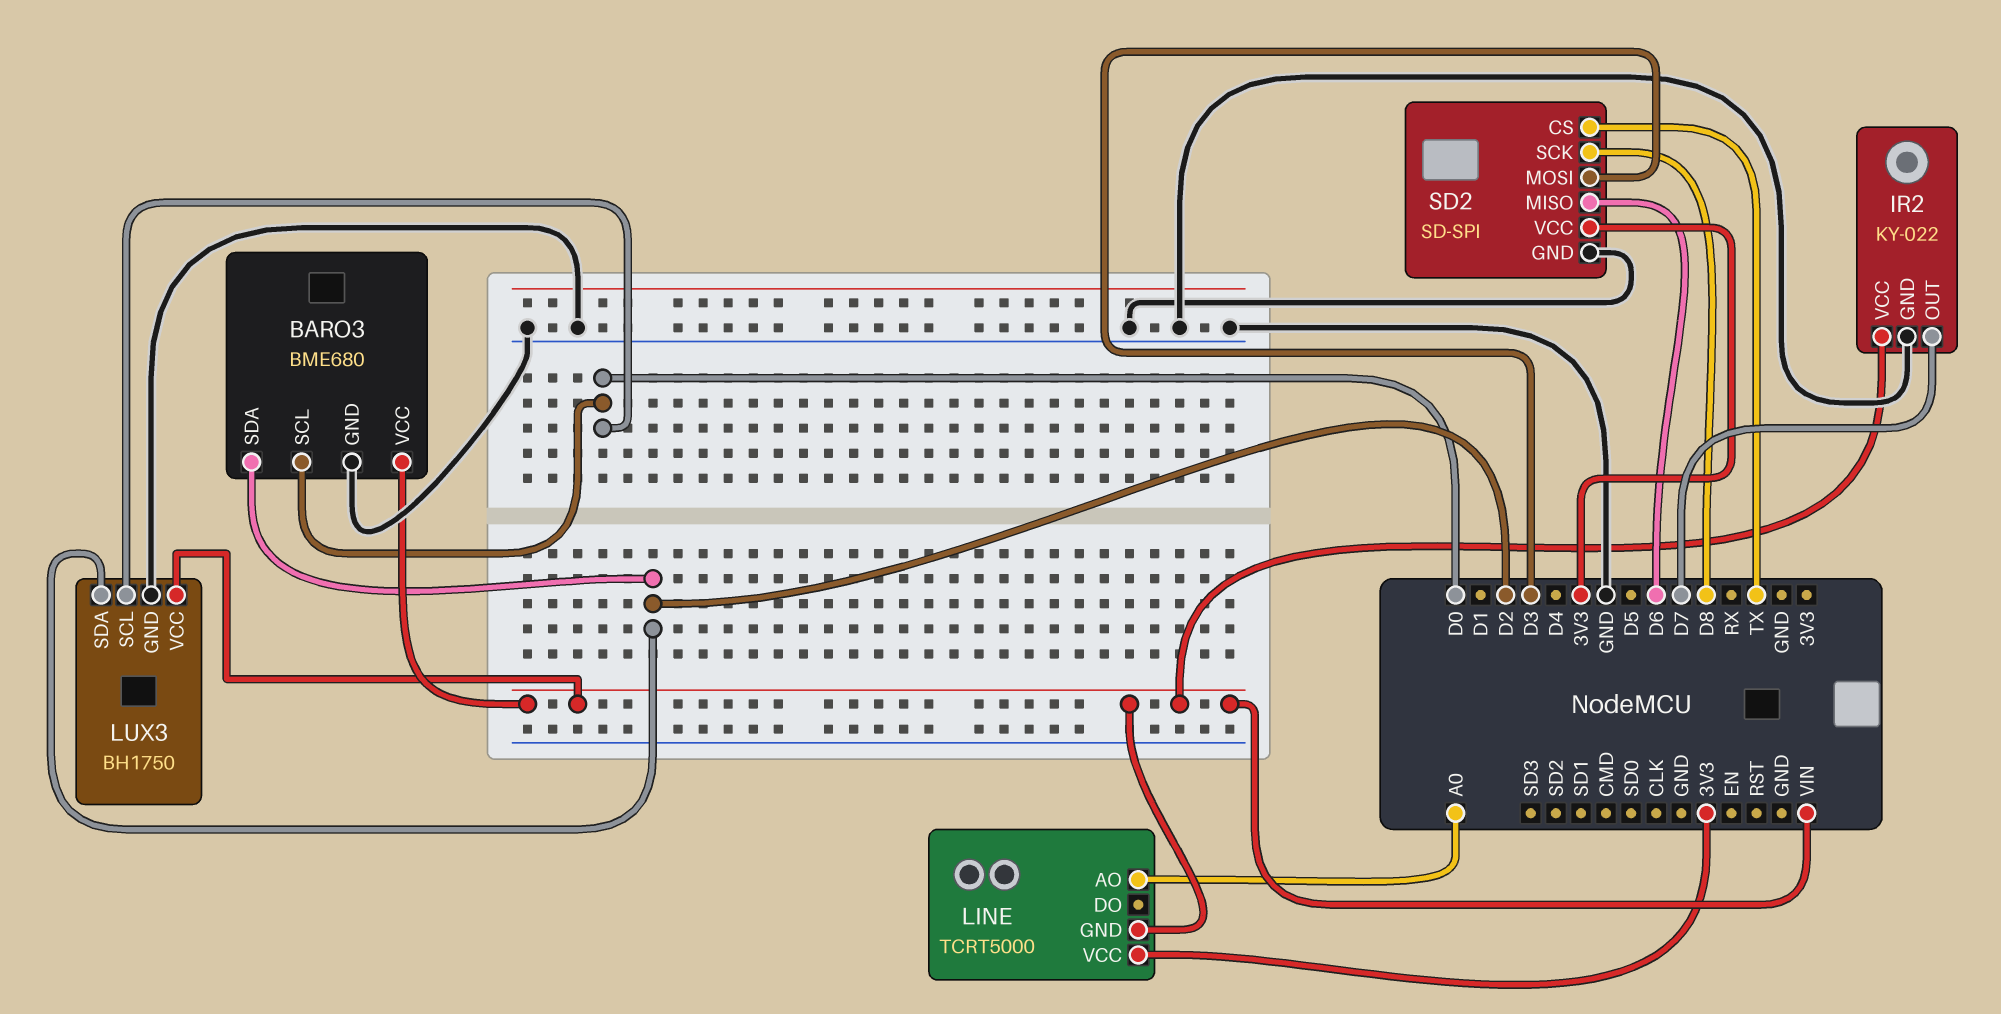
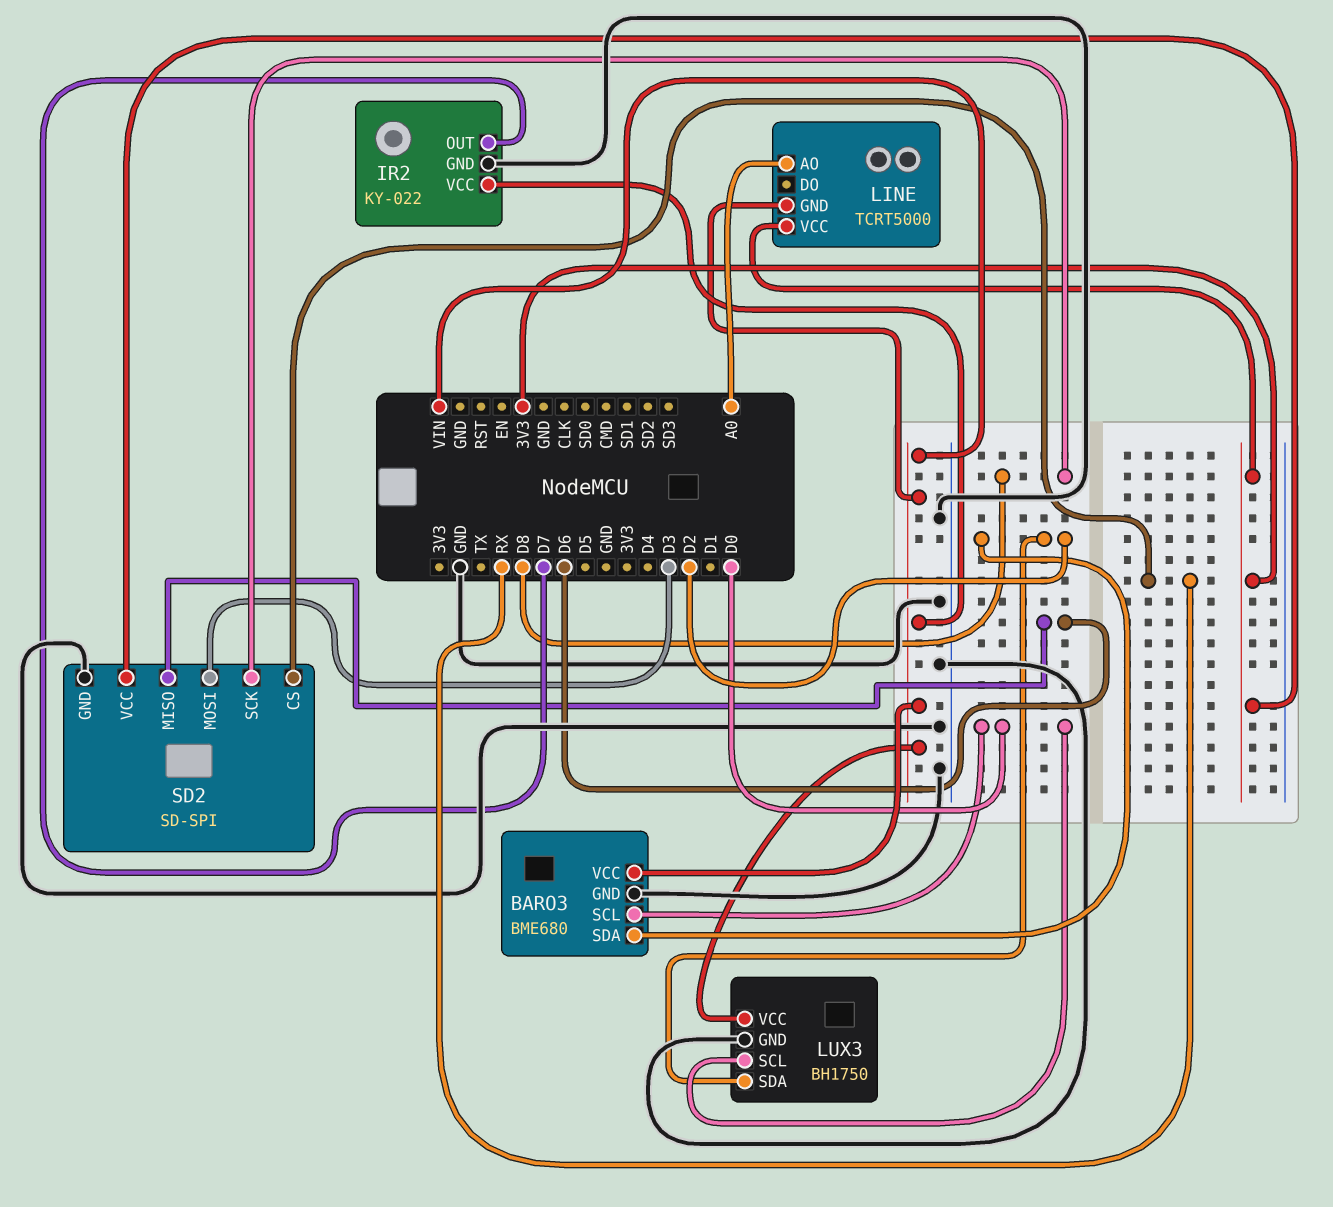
SD2 pin CS: TX -> RX

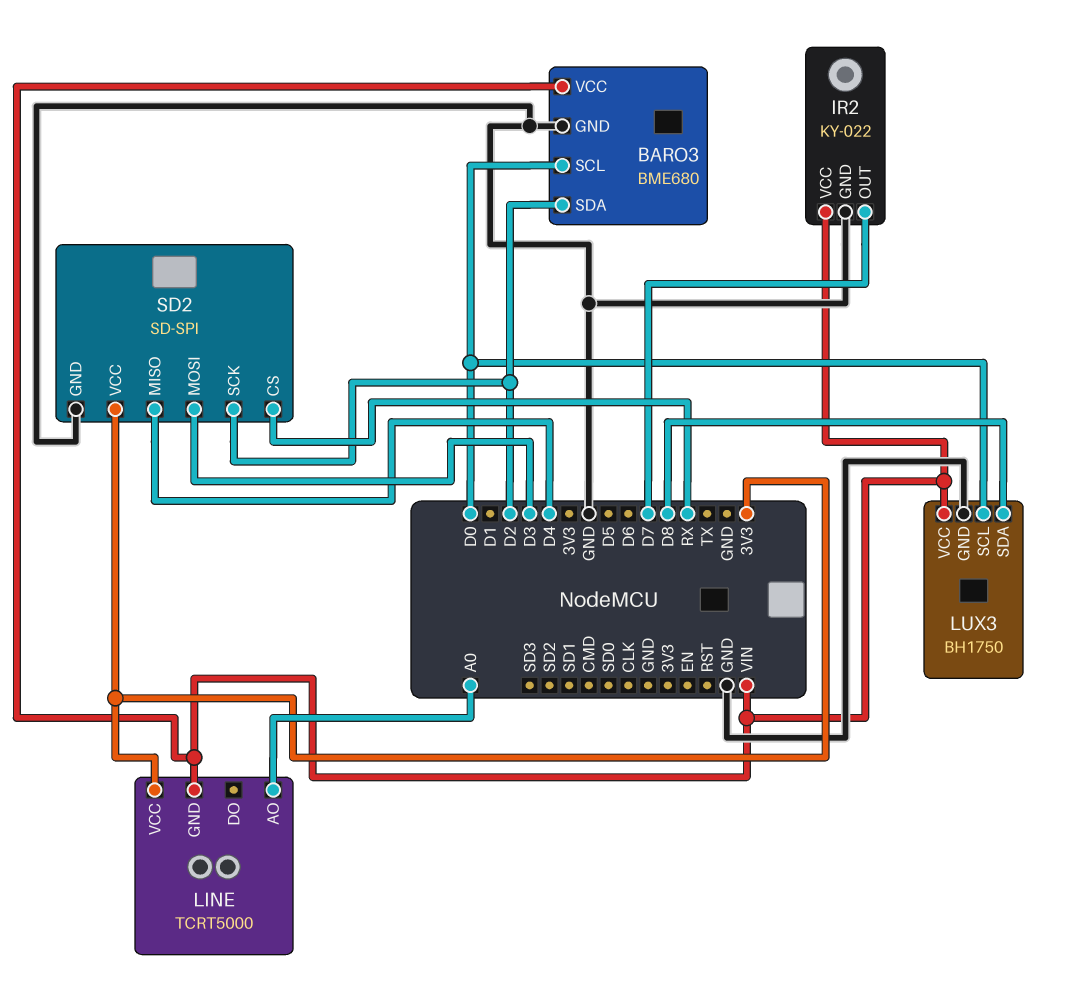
LUX3 pin SDA: D2 -> D8
SD2 pin MISO: D6 -> D4
SD2 pin SCK: D8 -> D2

